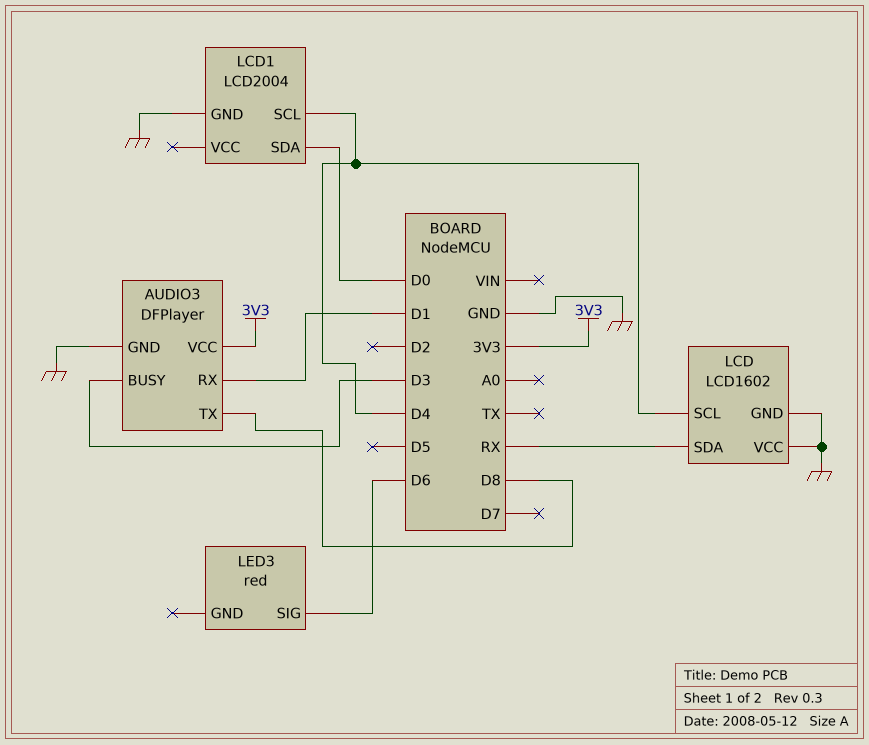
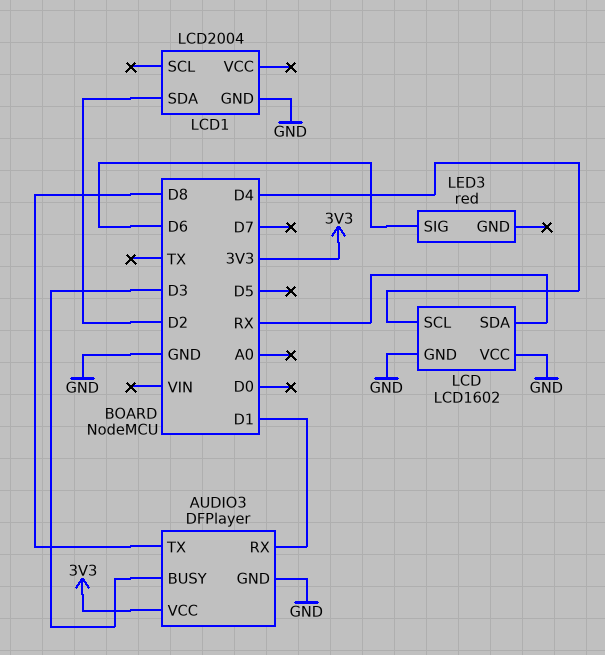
LCD1 pin SCL: D4 -> none
LCD1 pin SDA: D0 -> D2

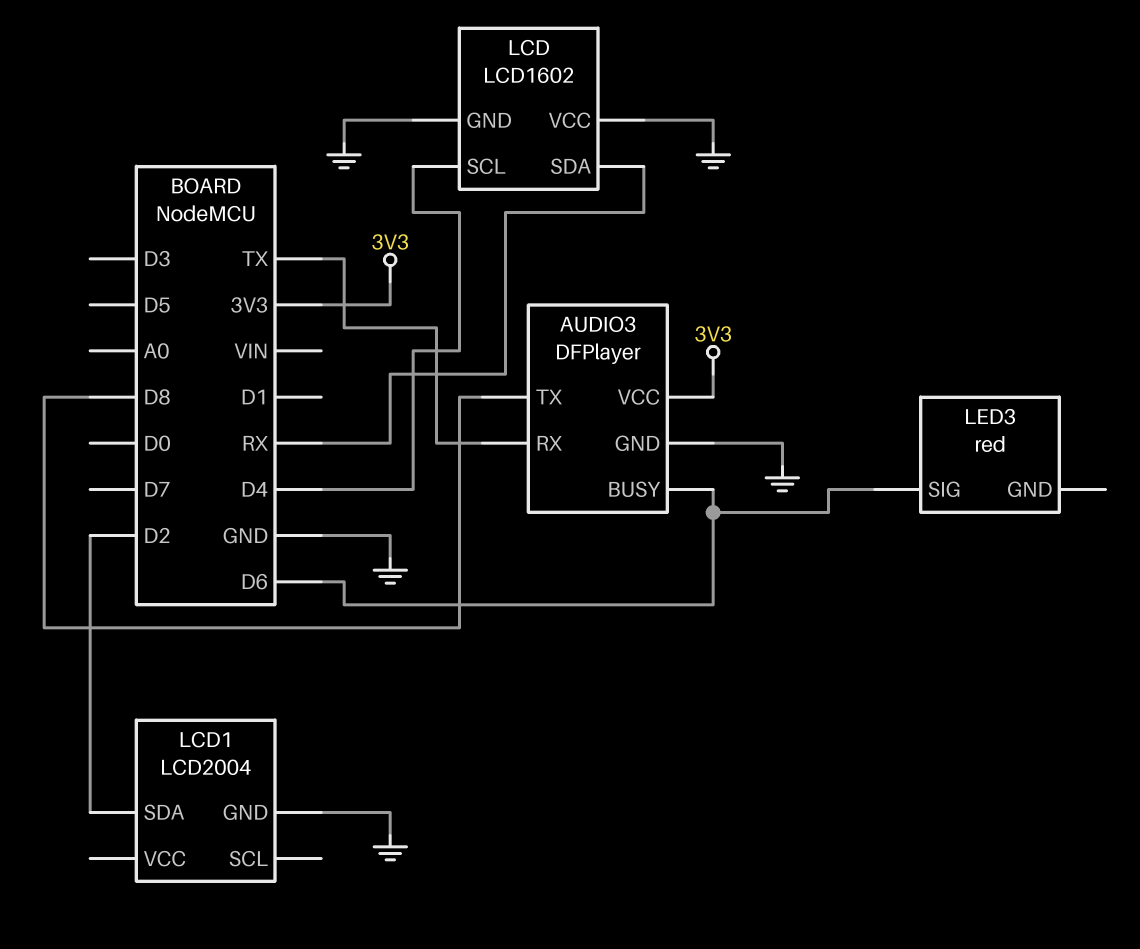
AUDIO3 pin BUSY: D3 -> D6
AUDIO3 pin RX: D1 -> TX

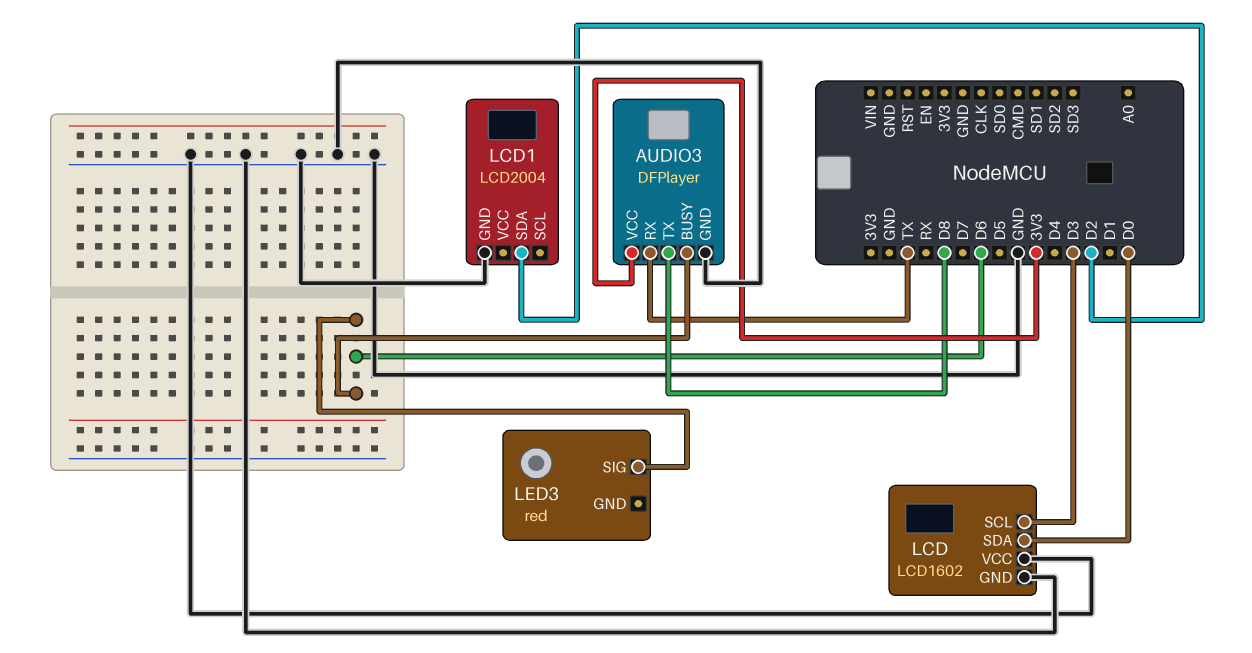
LCD pin SCL: D4 -> D3
LCD pin SDA: RX -> D0

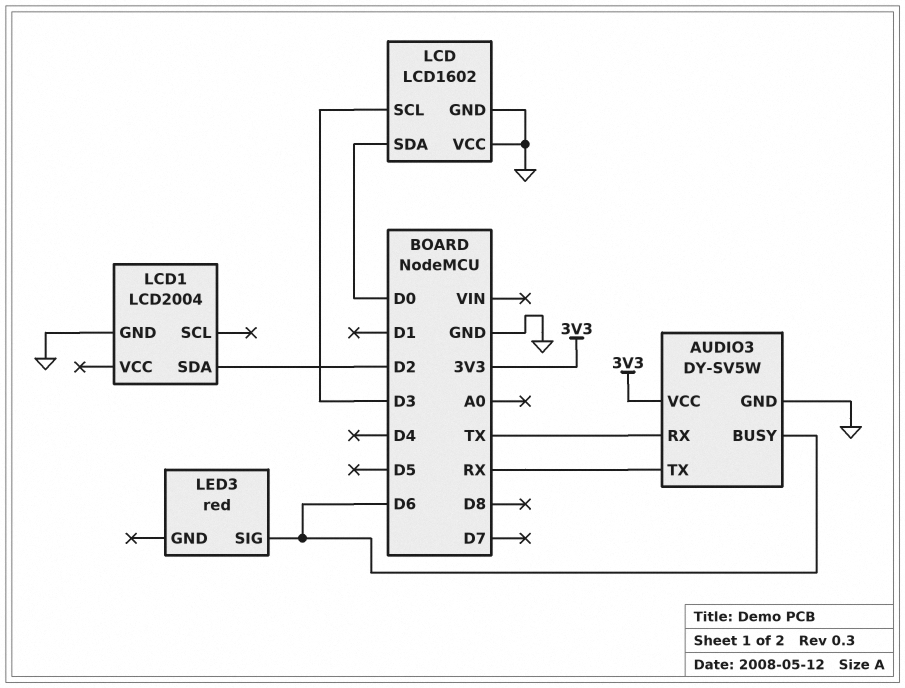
AUDIO3: DFPlayer -> DY-SV5W
AUDIO3 pin TX: D8 -> RX

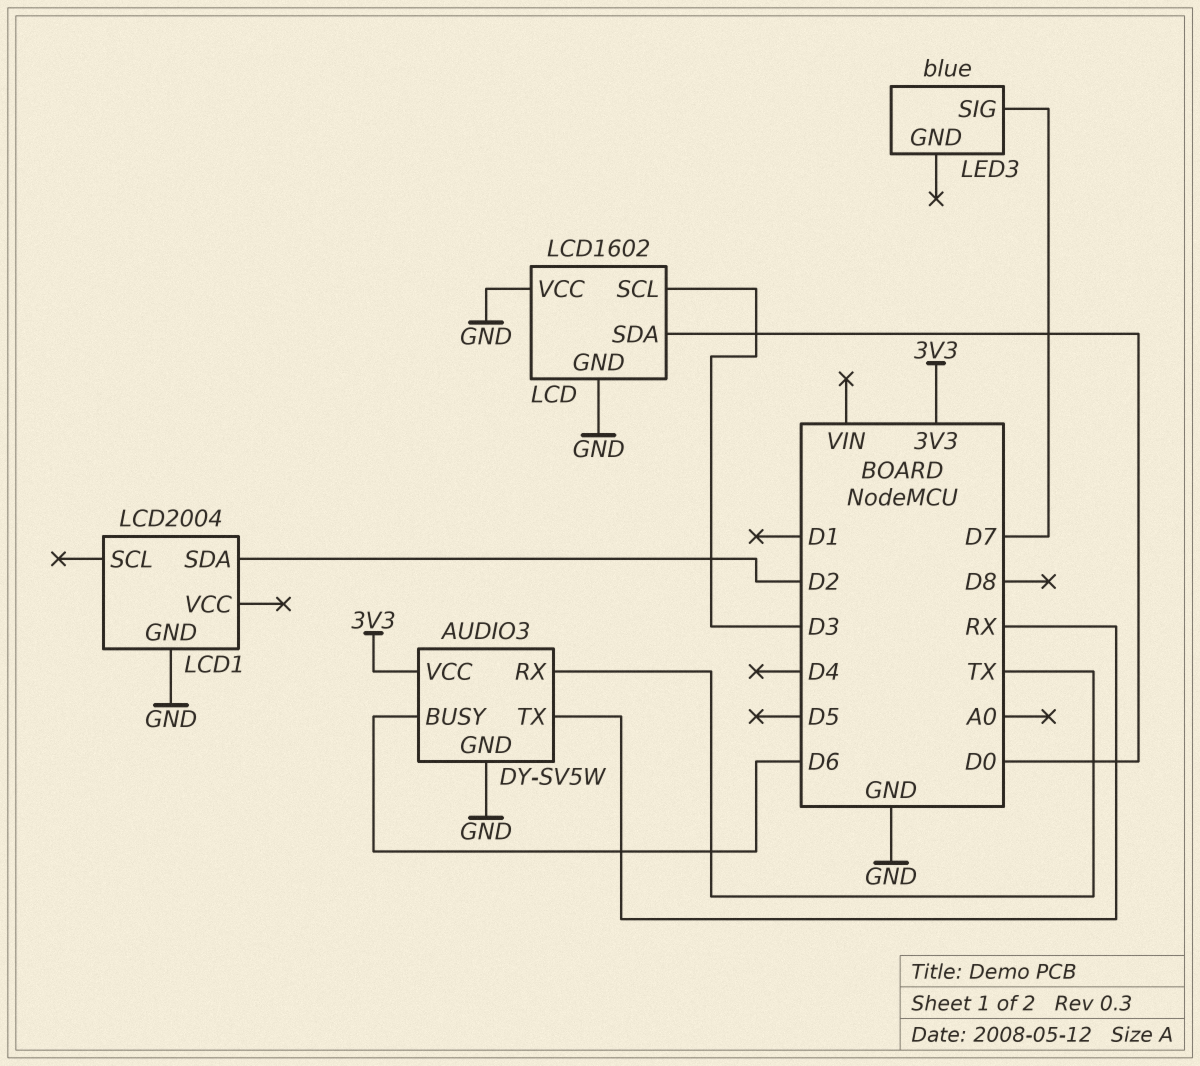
LED3: red -> blue
LED3 pin SIG: D6 -> D7

